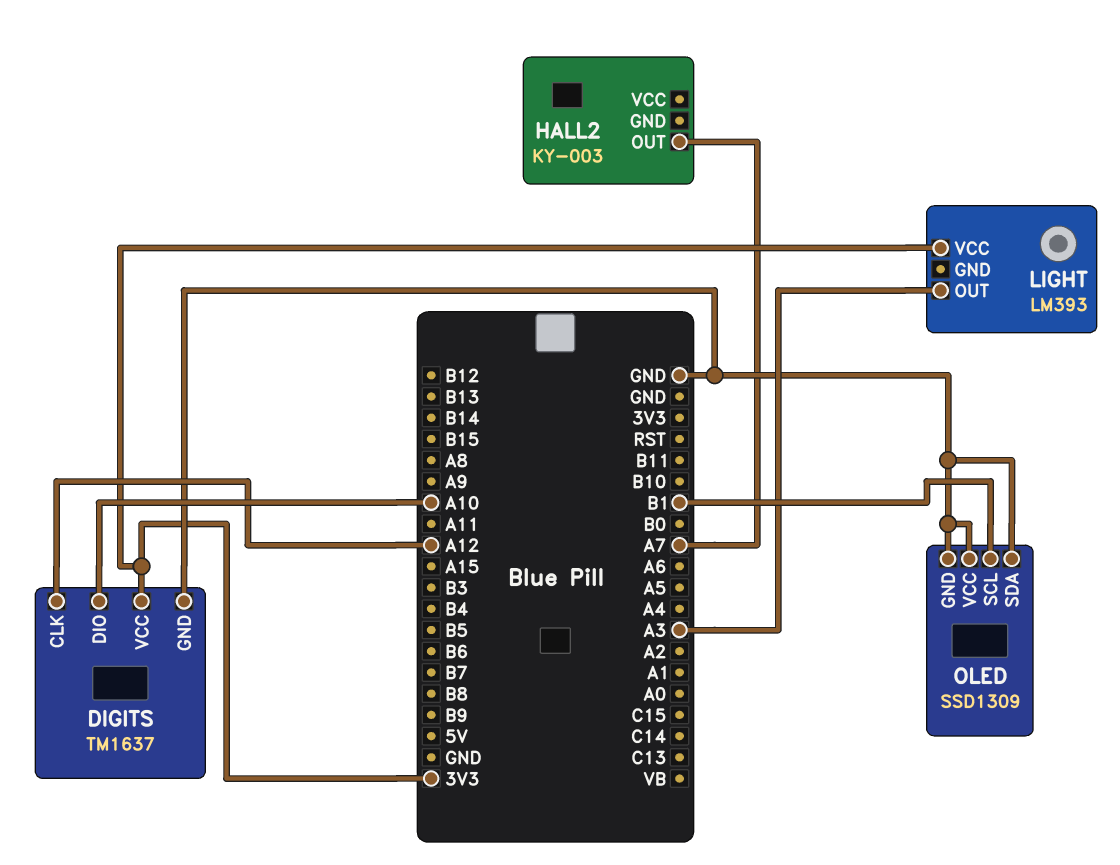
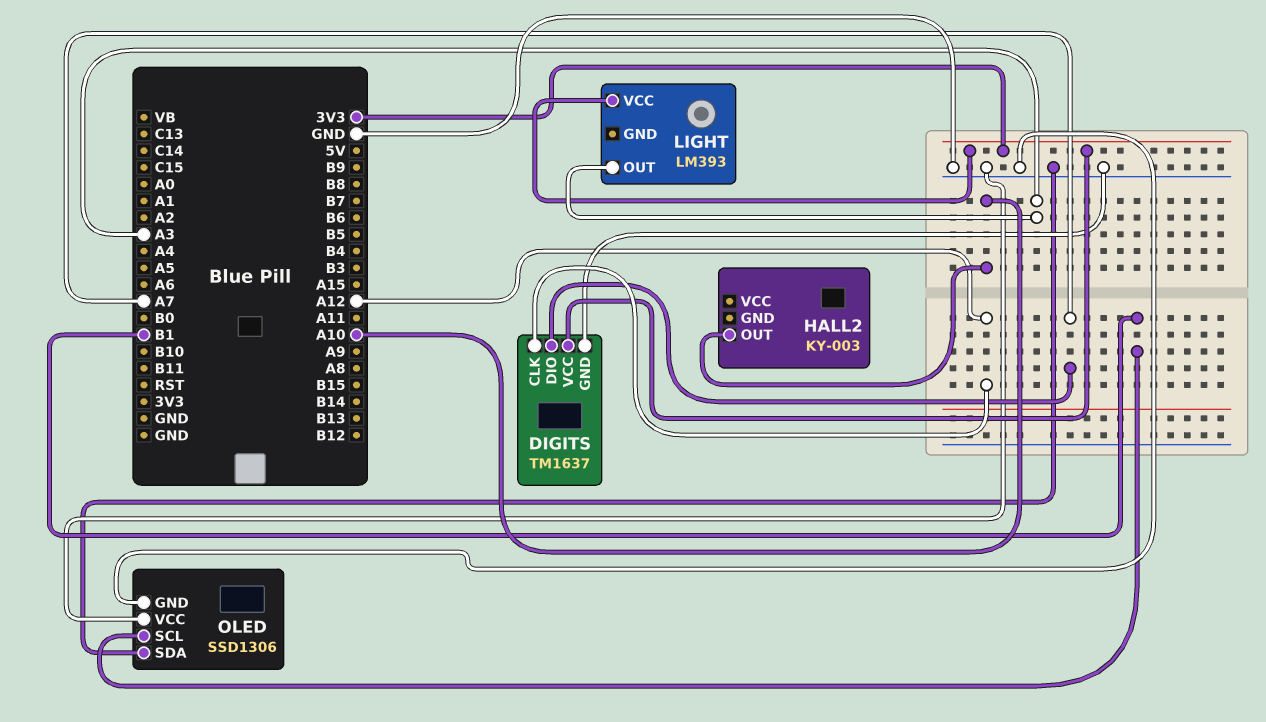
DIGITS pin DIO: A10 -> A7
HALL2 pin OUT: A7 -> A10
OLED: SSD1309 -> SSD1306

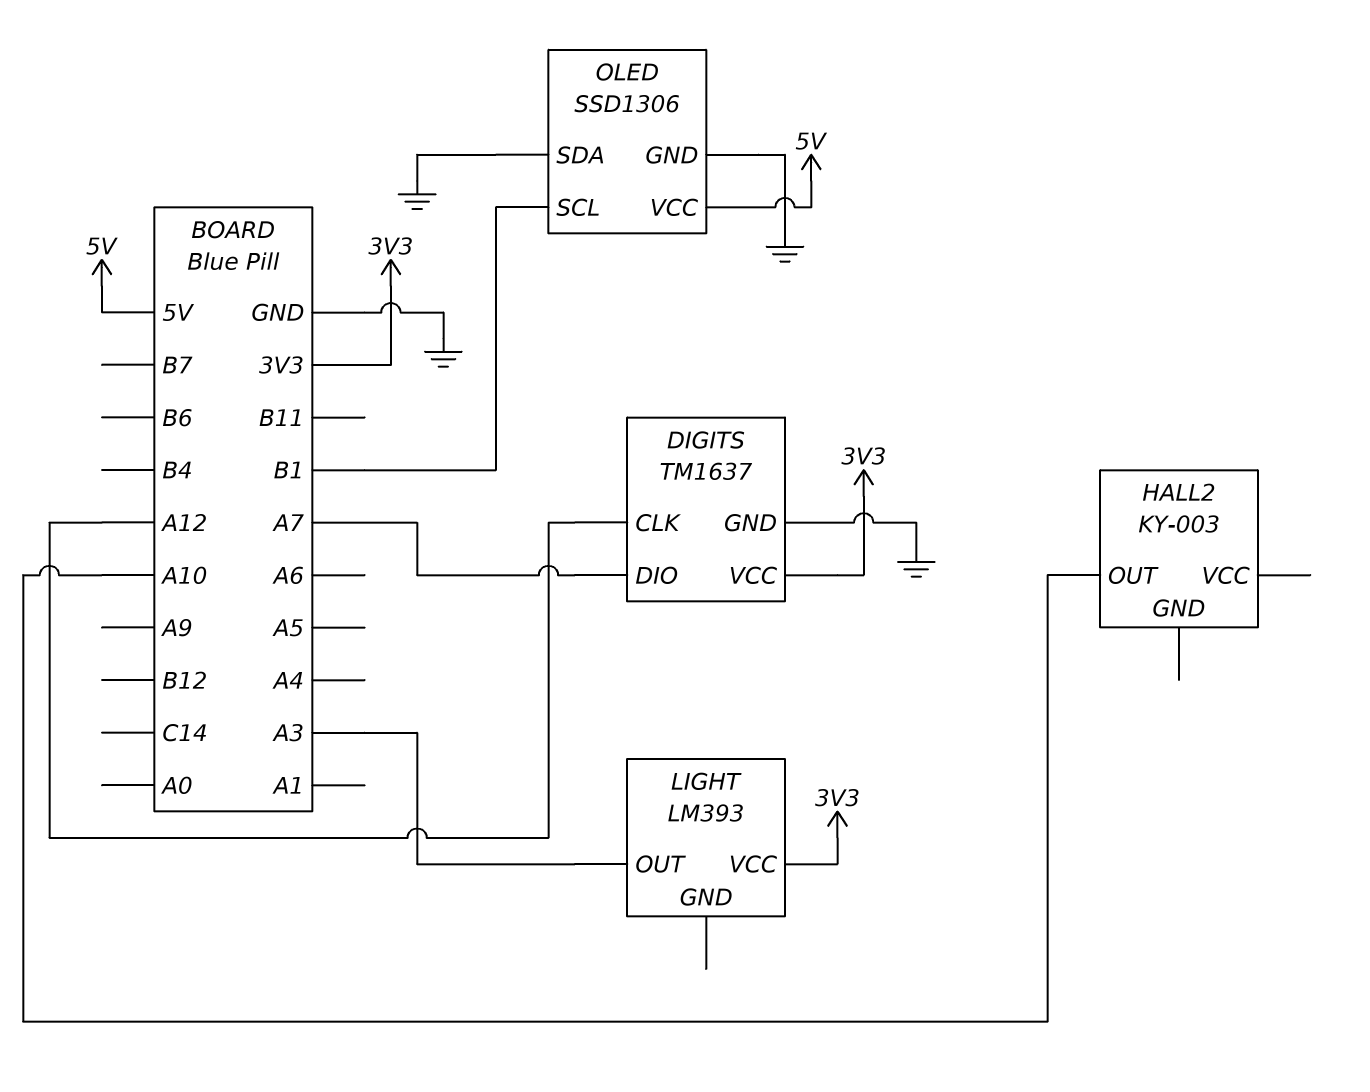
OLED pin VCC: GND -> 5V

